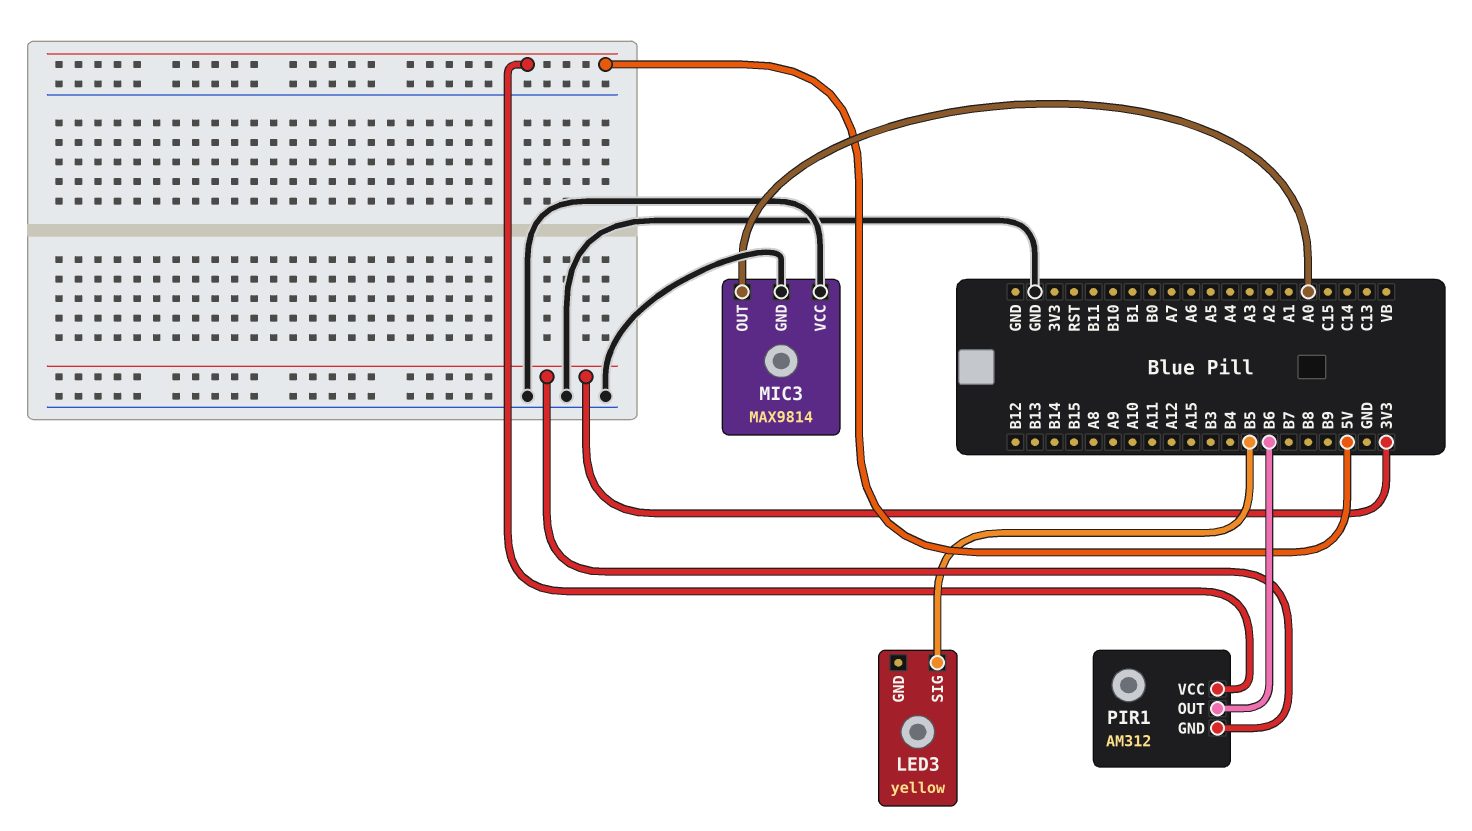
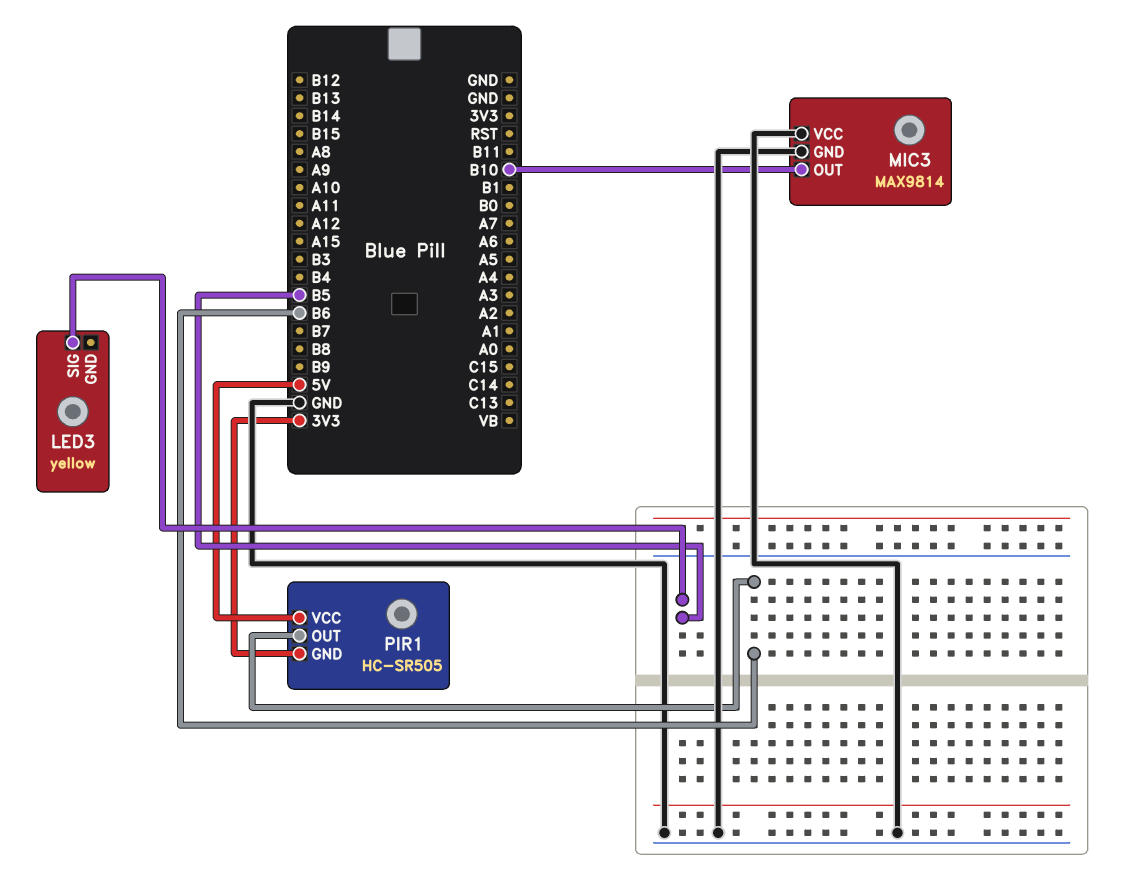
MIC3 pin OUT: A0 -> B10
PIR1: AM312 -> HC-SR505

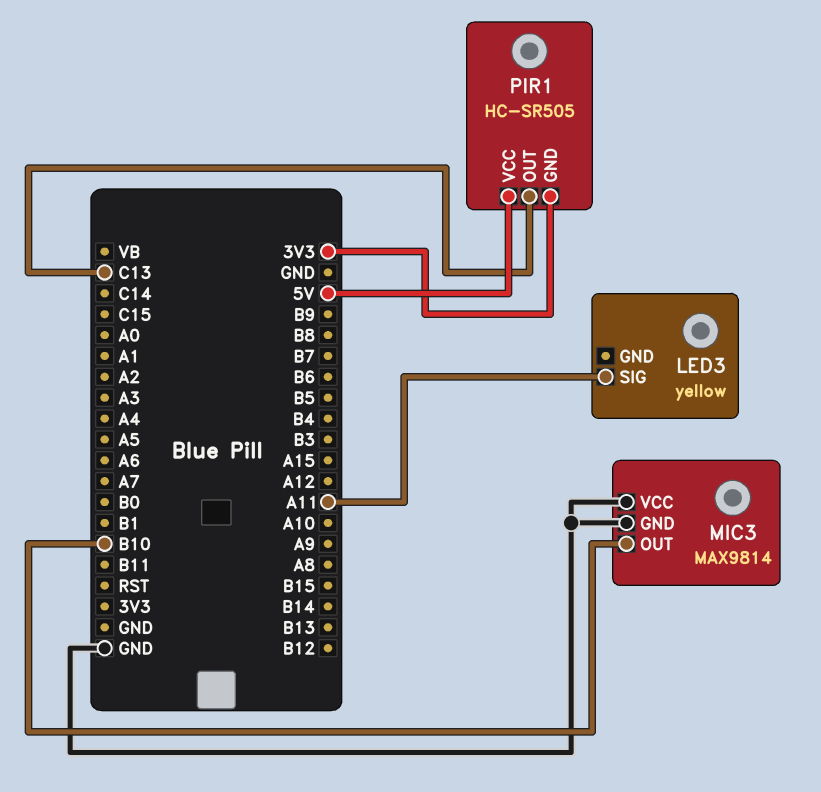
LED3 pin SIG: B5 -> A11
PIR1 pin OUT: B6 -> C13

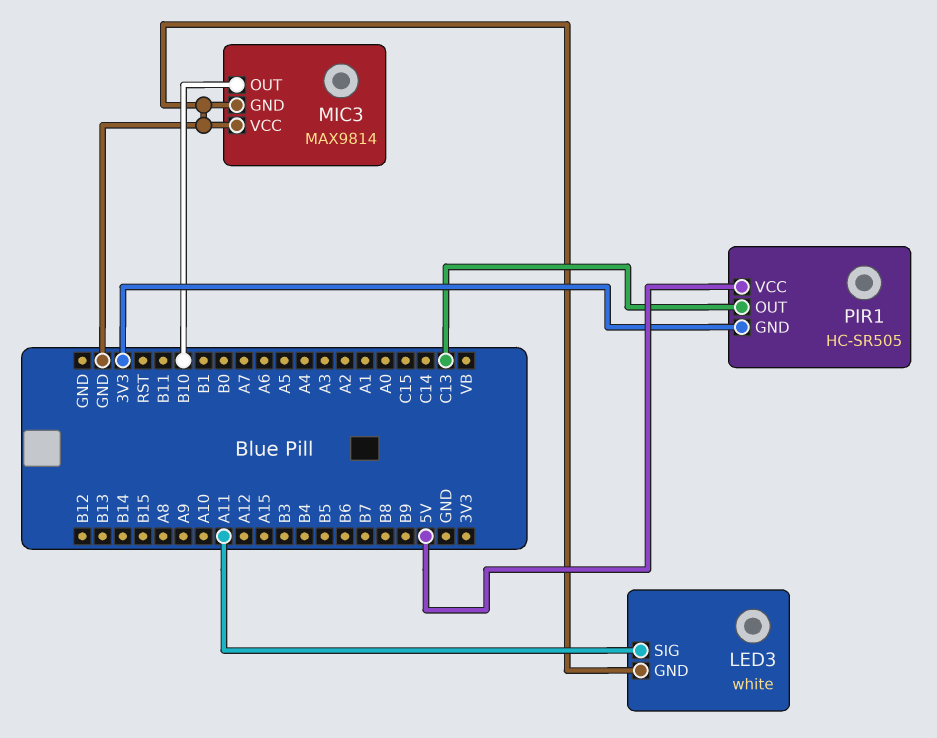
LED3: yellow -> white
LED3 pin GND: none -> GND

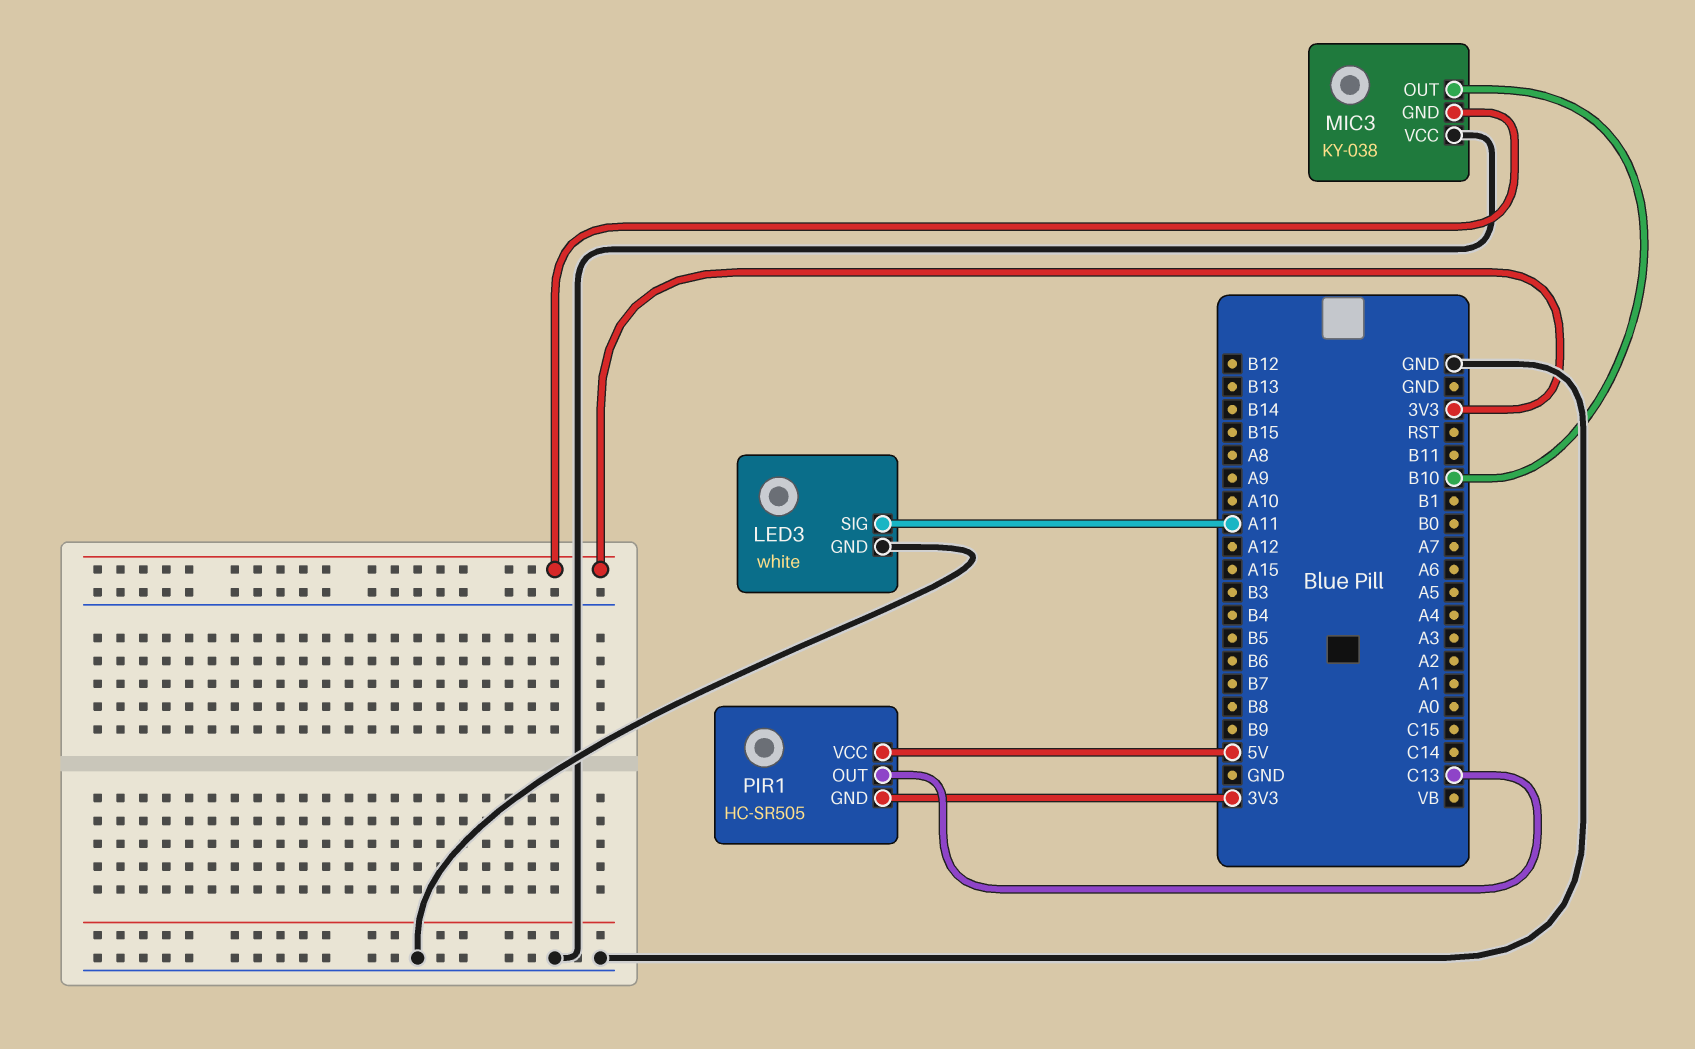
MIC3: MAX9814 -> KY-038
MIC3 pin GND: GND -> 3V3

